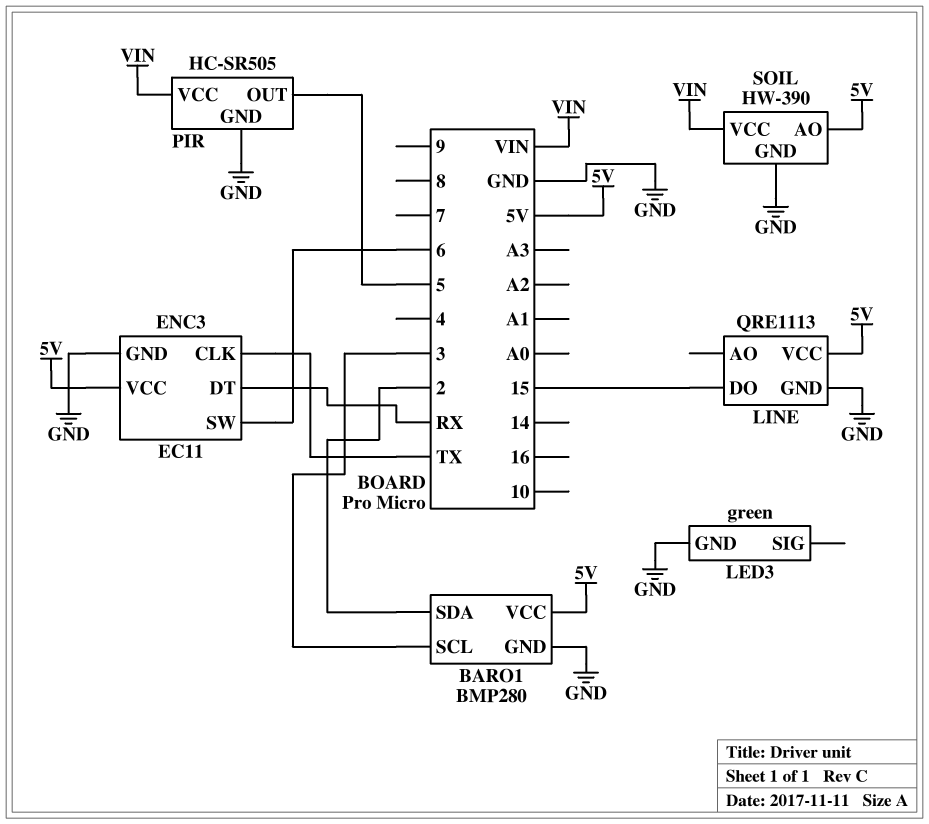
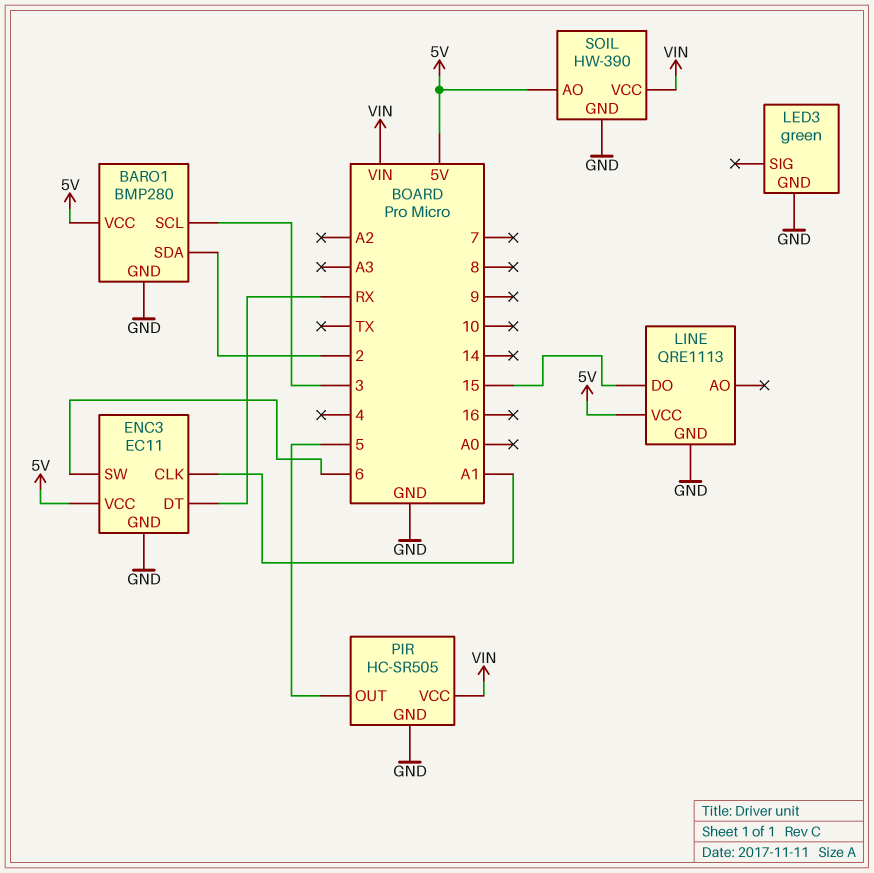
ENC3 pin CLK: TX -> A1

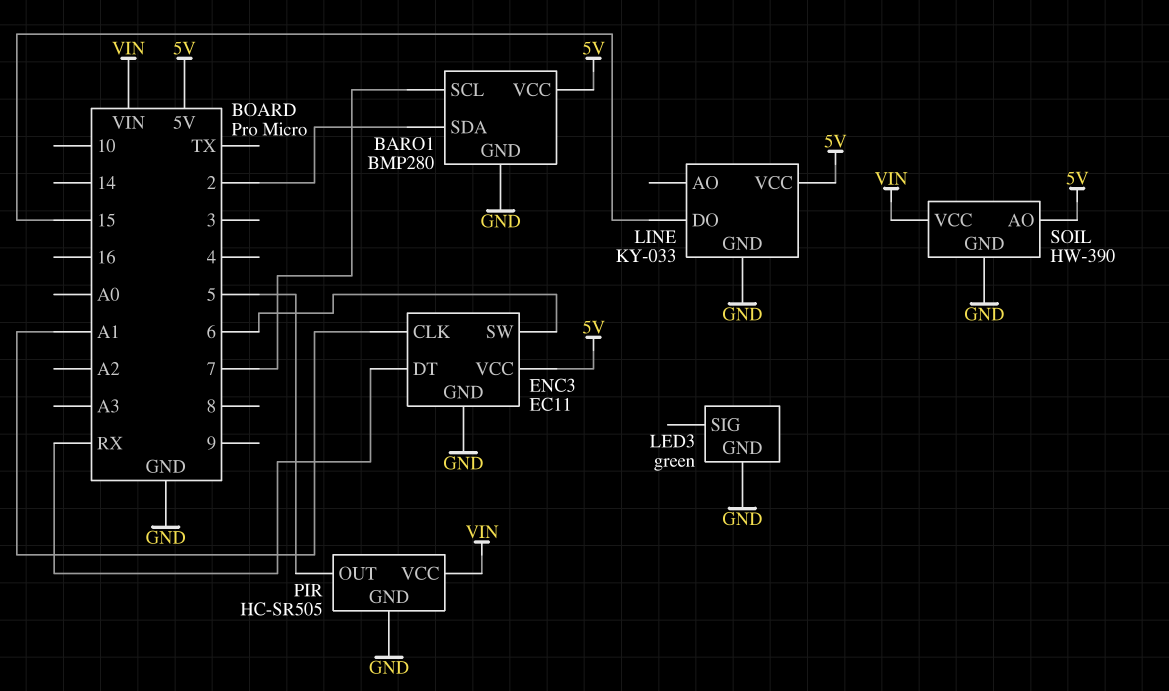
BARO1 pin SCL: 3 -> 7
LINE: QRE1113 -> KY-033

